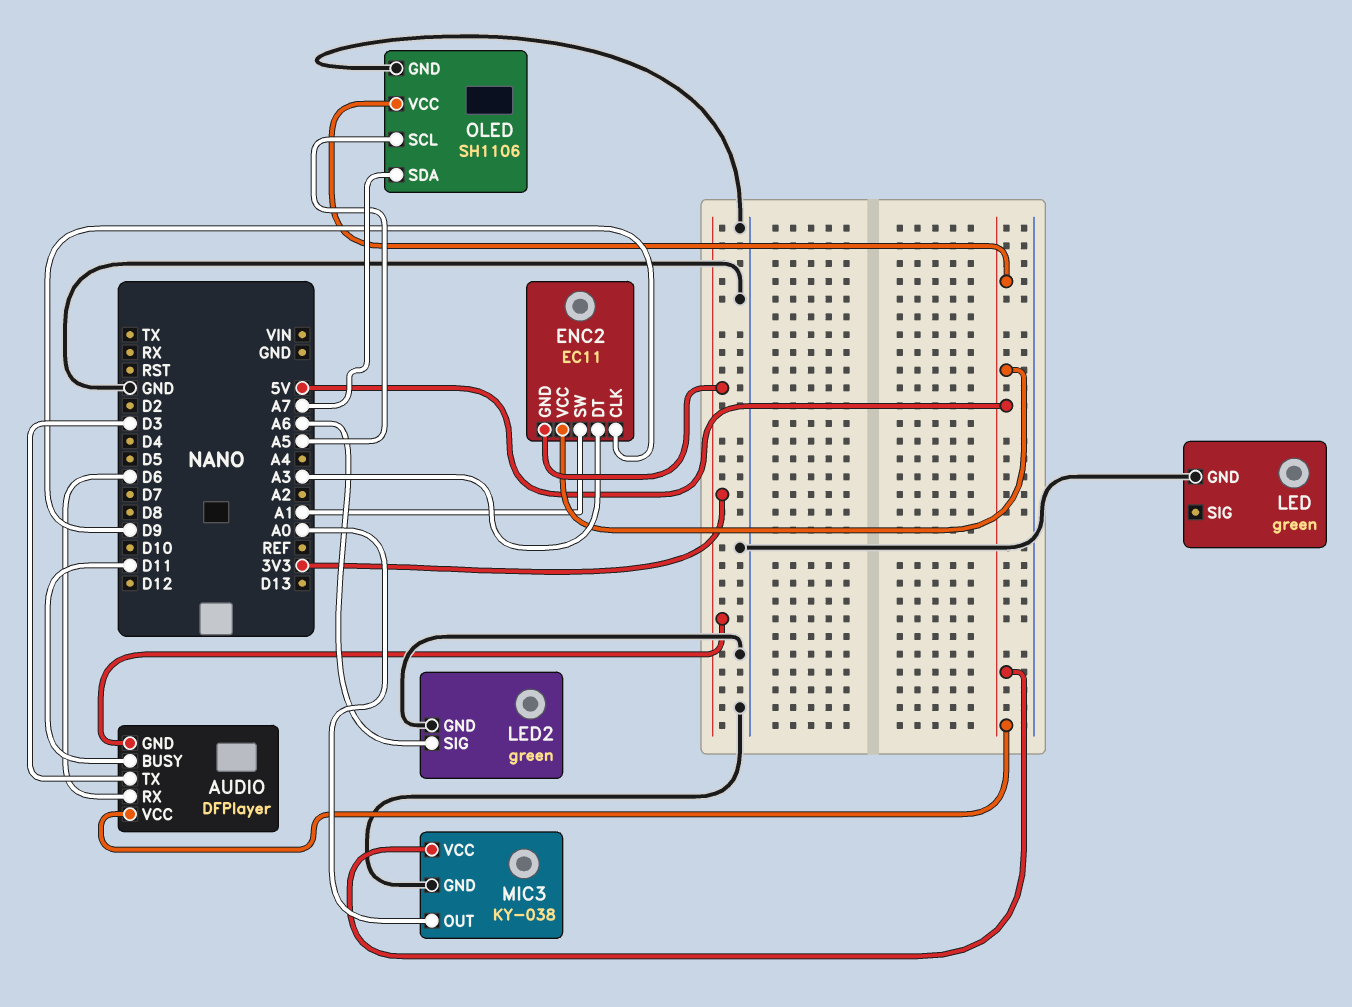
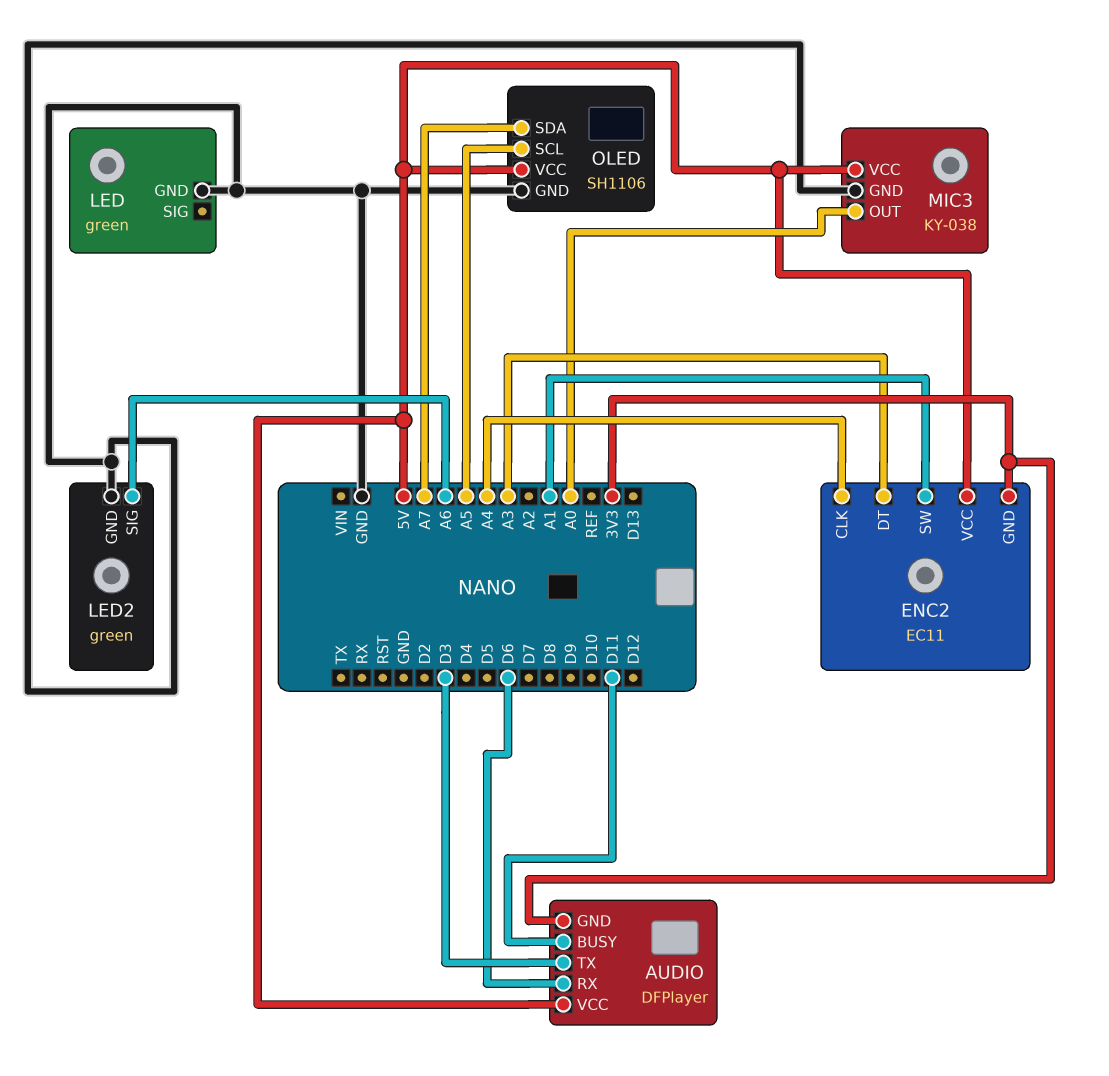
ENC2 pin CLK: D9 -> A4

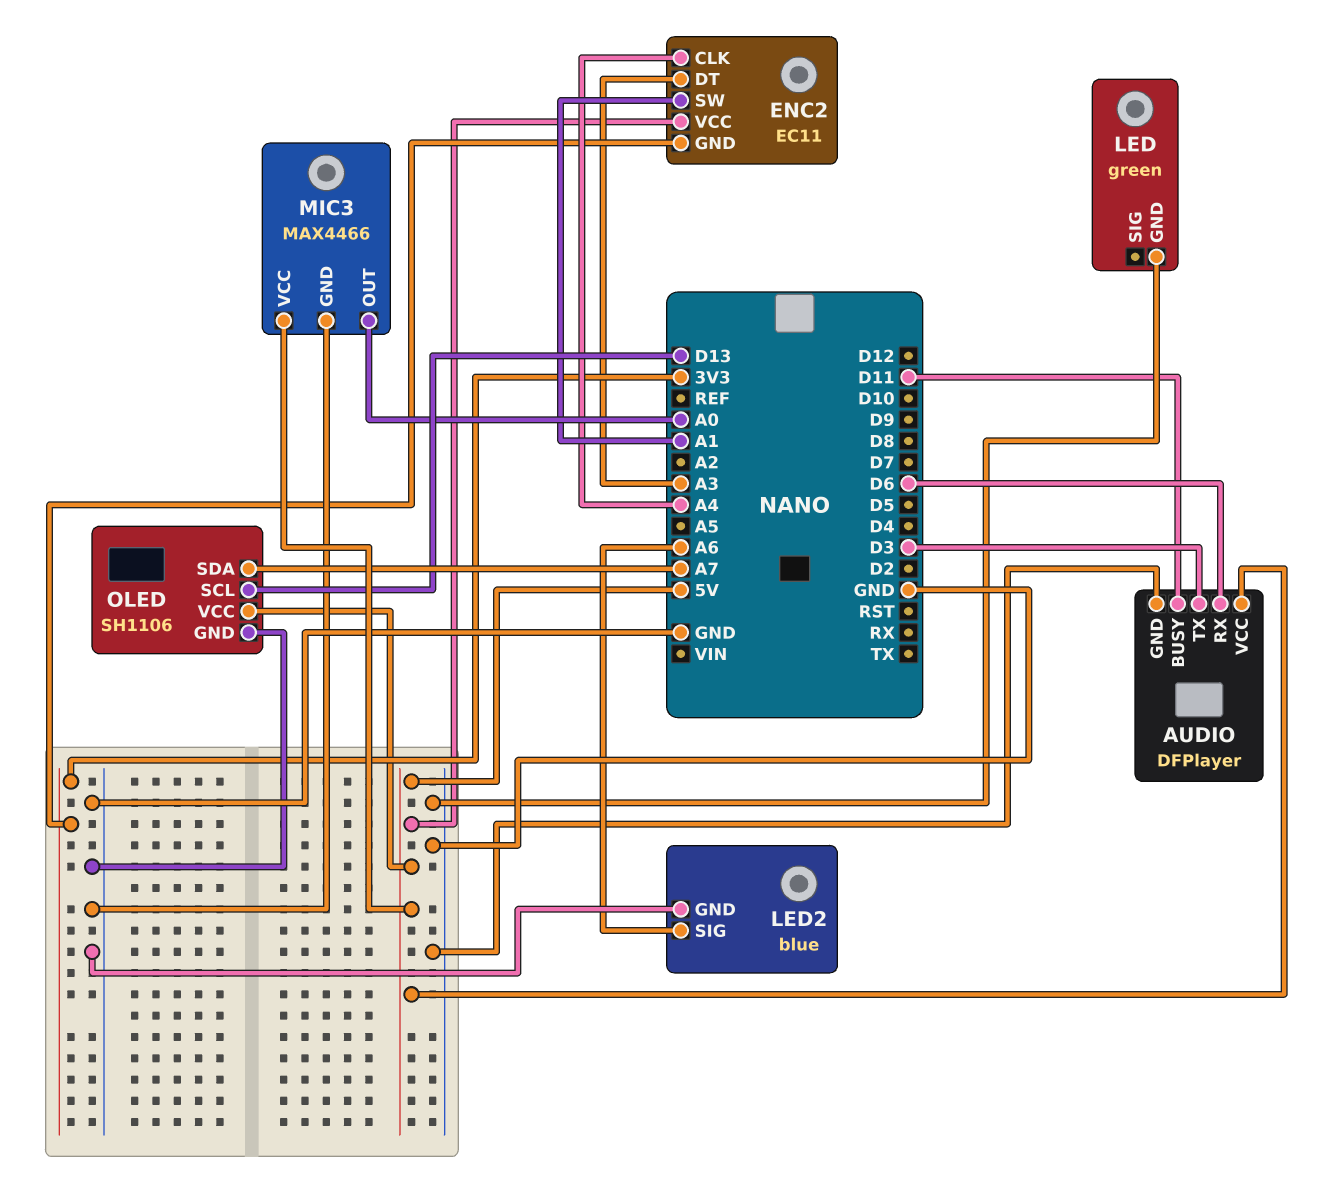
AUDIO pin GND: 3V3 -> GND
LED2: green -> blue
MIC3: KY-038 -> MAX4466
OLED pin SCL: A5 -> D13

